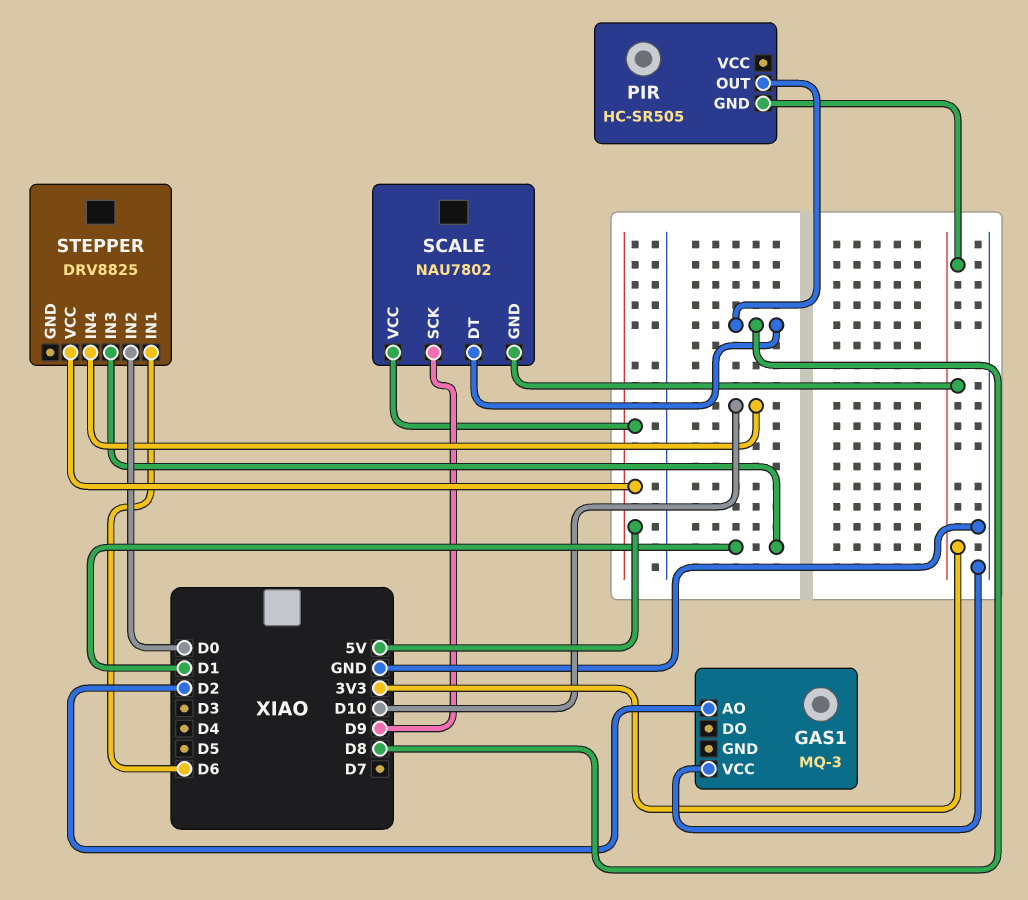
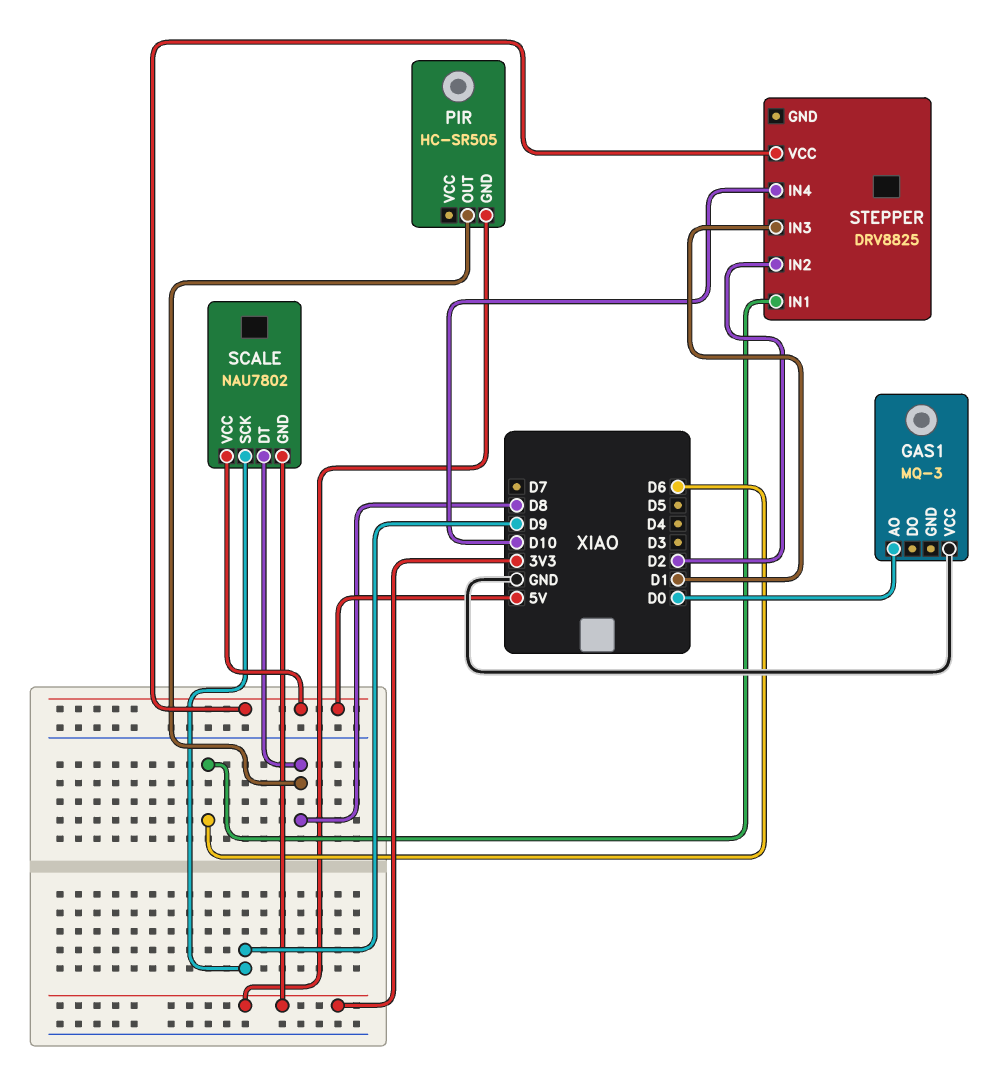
GAS1 pin AO: D2 -> D0
STEPPER pin IN2: D0 -> D2

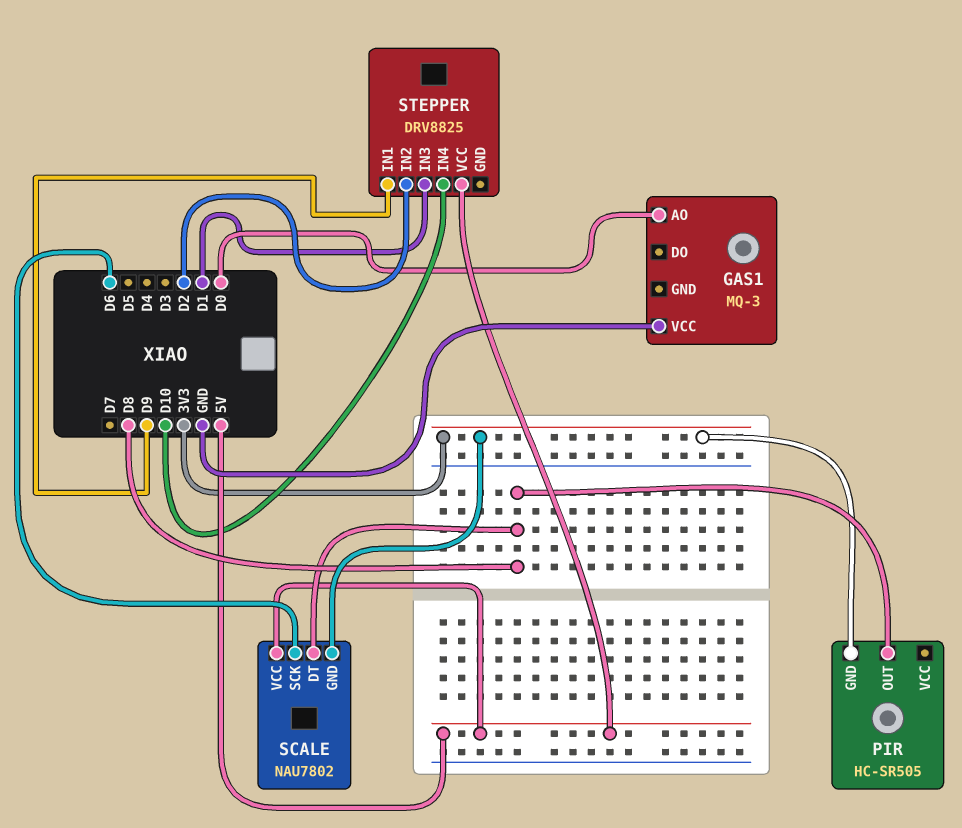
SCALE pin SCK: D9 -> D6
STEPPER pin IN1: D6 -> D9

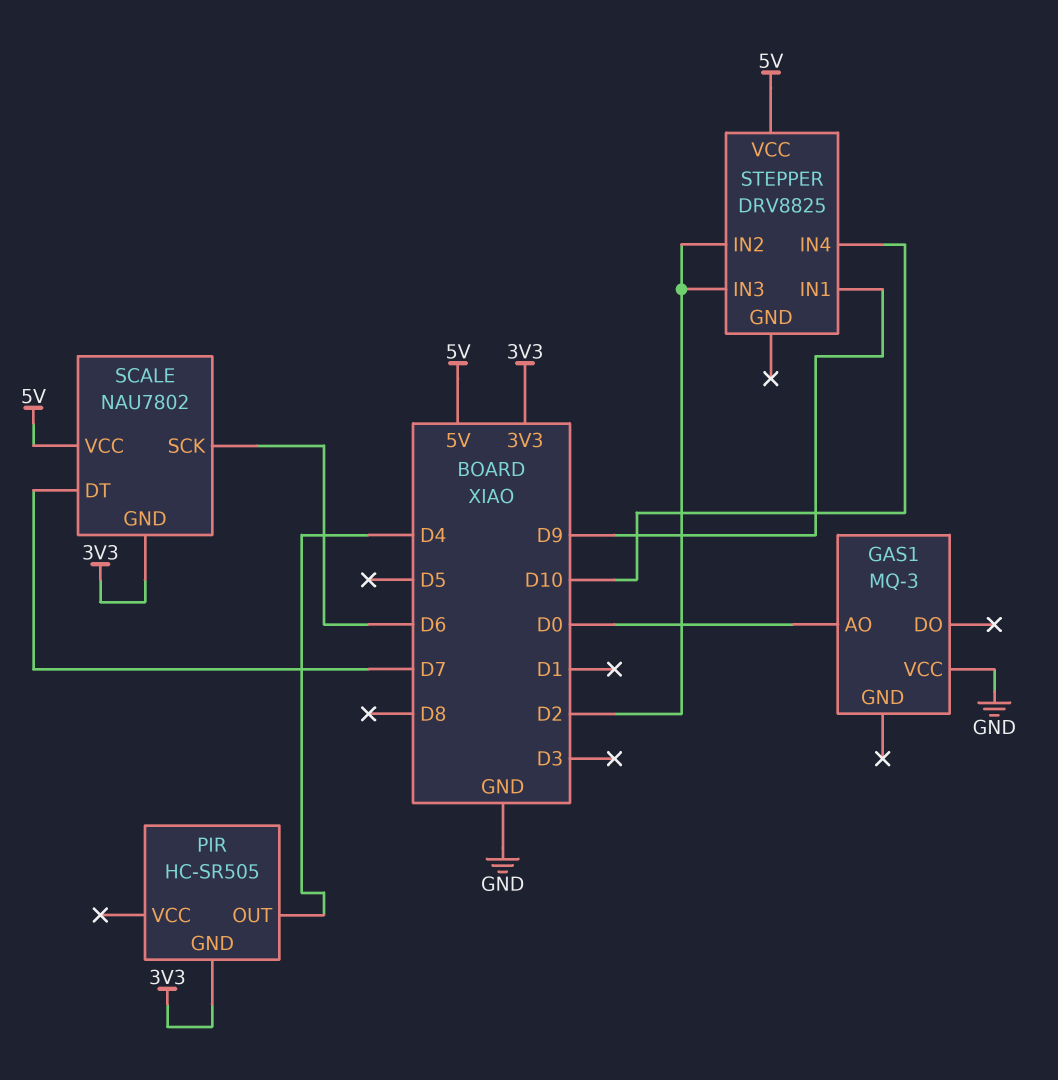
PIR pin OUT: D8 -> D4
SCALE pin DT: D8 -> D7
STEPPER pin IN3: D1 -> D2

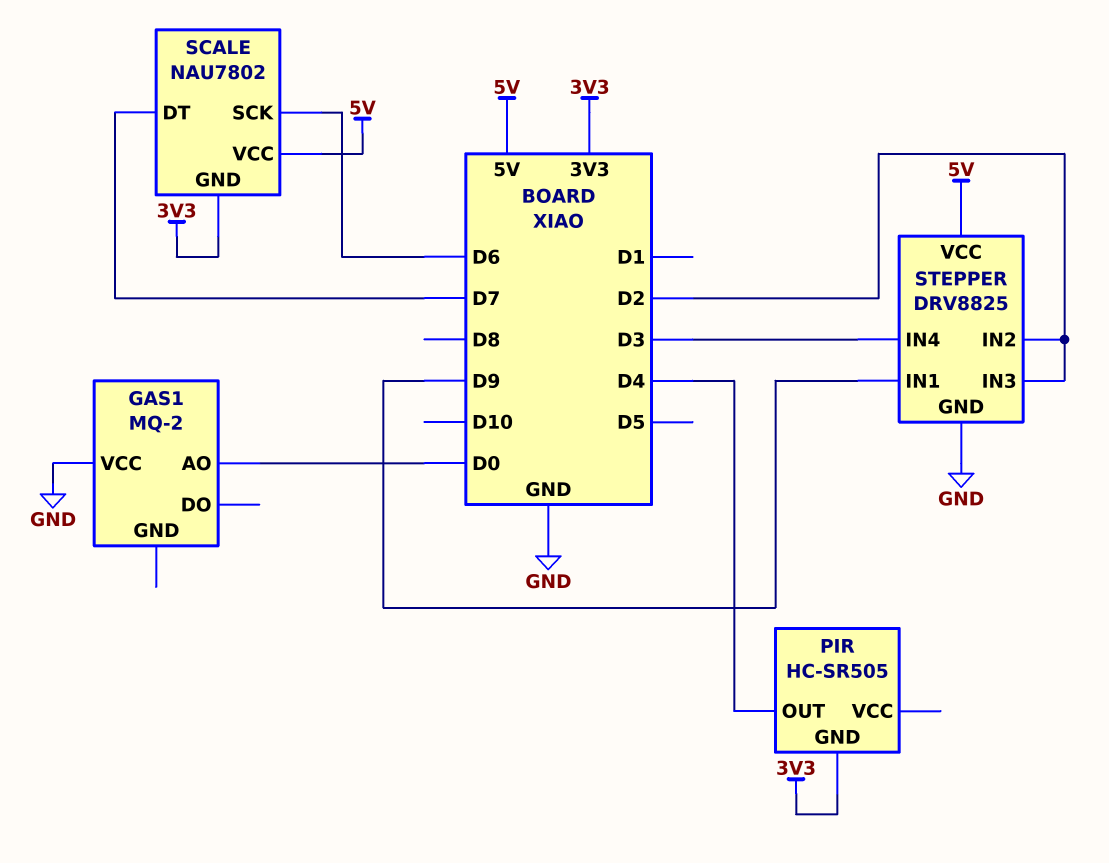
GAS1: MQ-3 -> MQ-2
STEPPER pin GND: none -> GND
STEPPER pin IN4: D10 -> D3

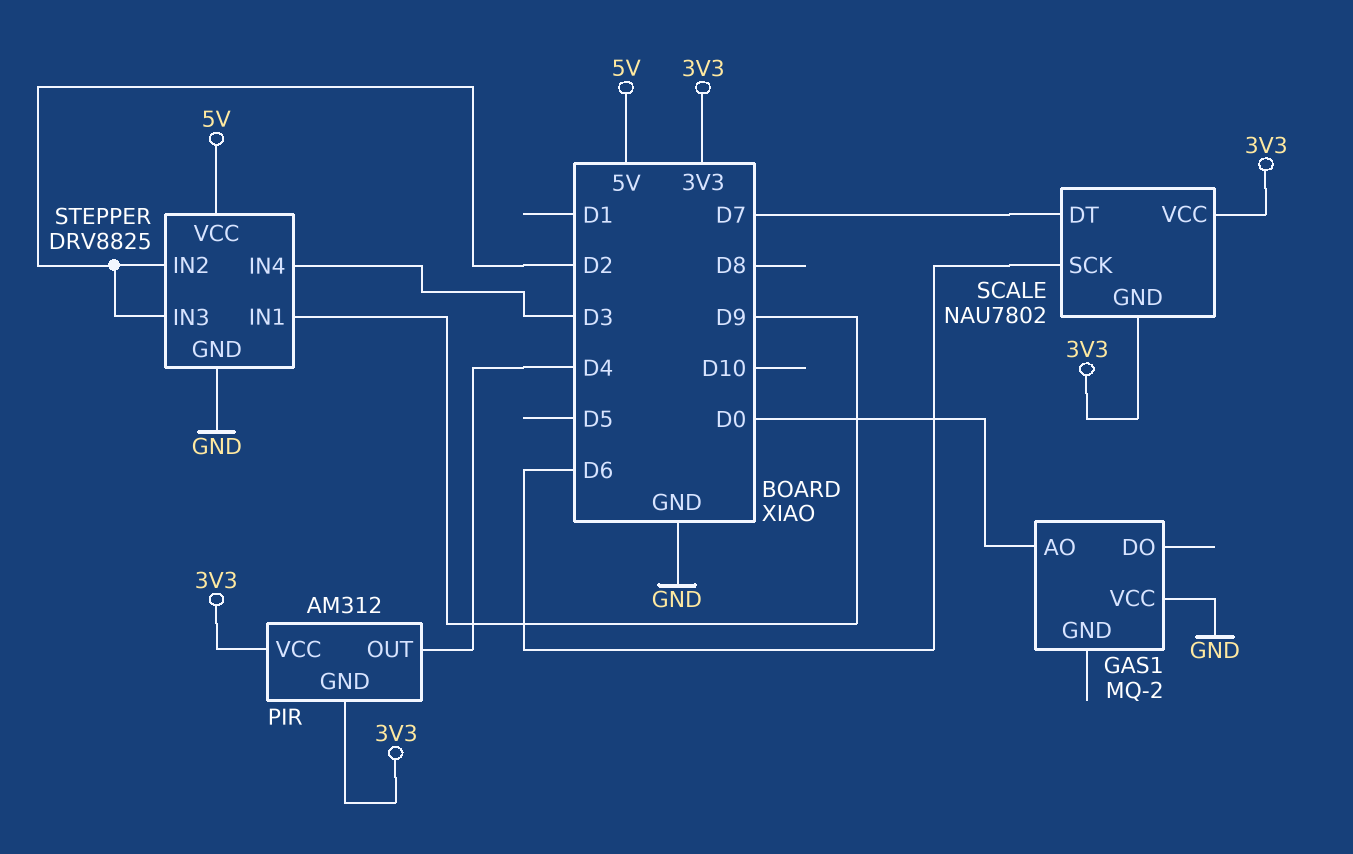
PIR: HC-SR505 -> AM312
PIR pin VCC: none -> 3V3
SCALE pin VCC: 5V -> 3V3

